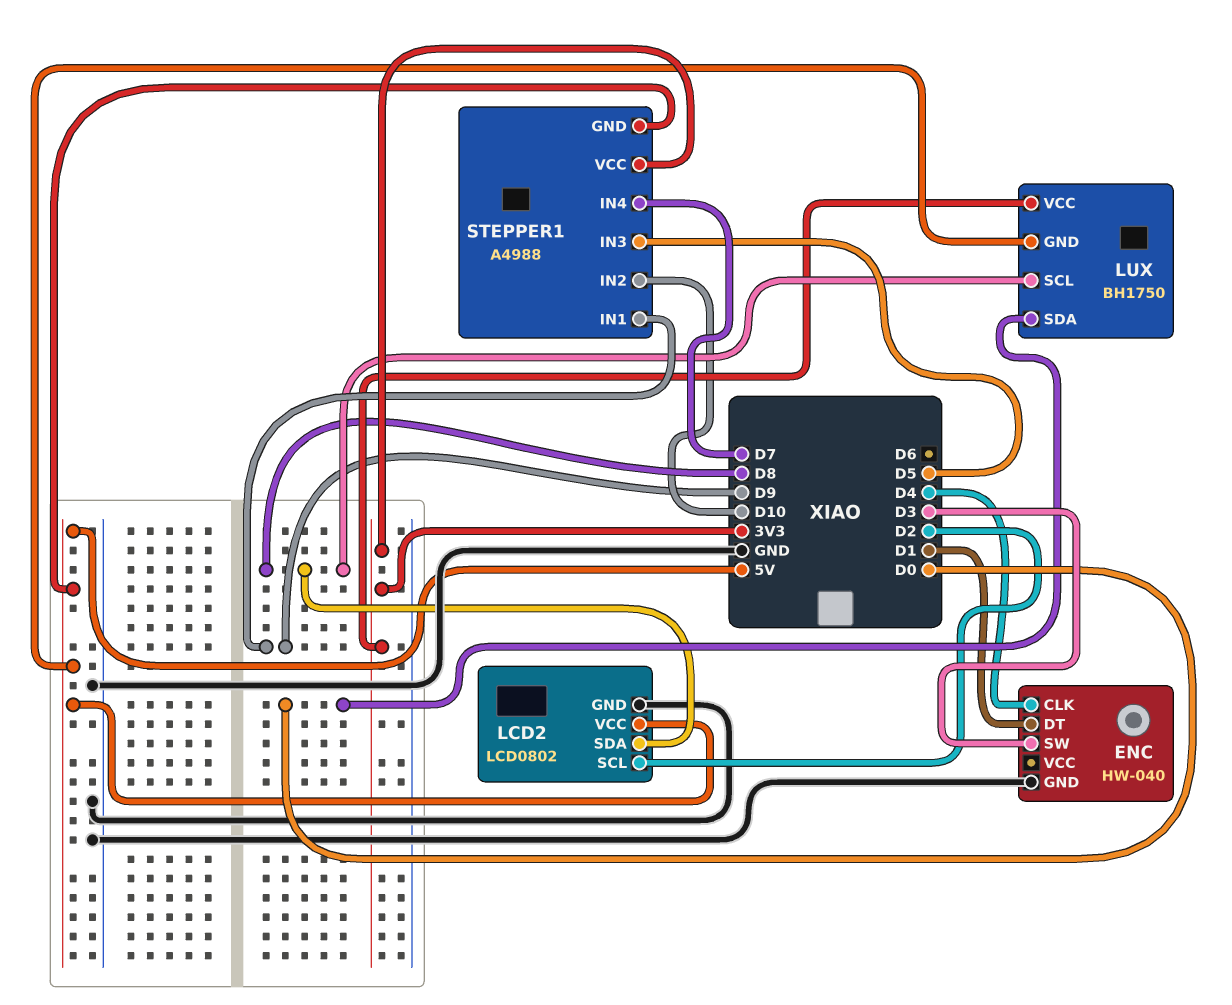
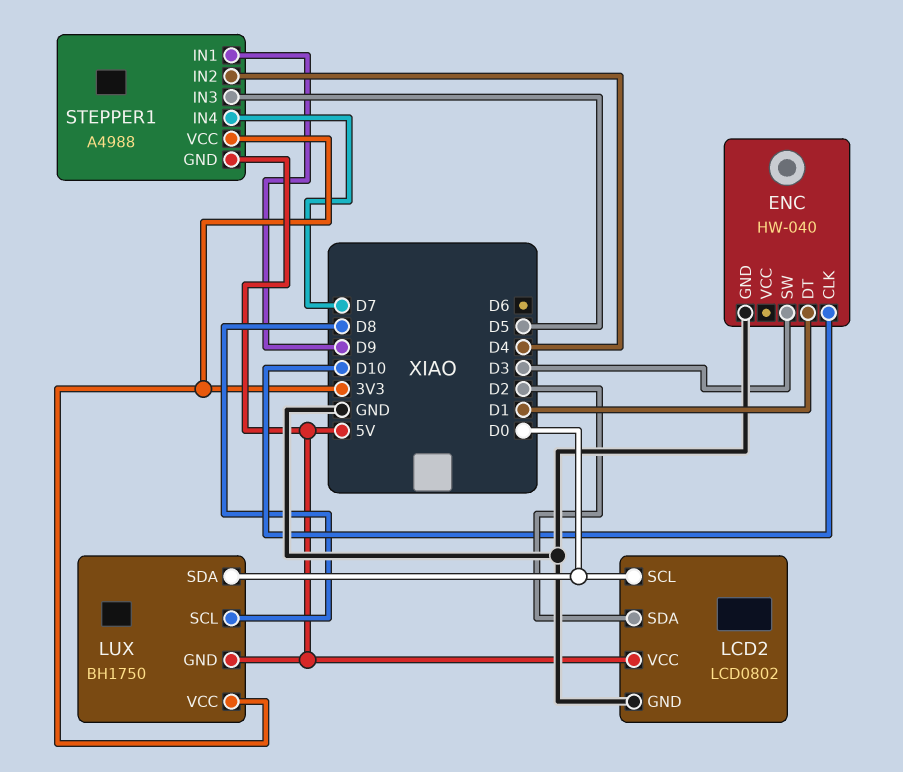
ENC pin CLK: D4 -> D10
LCD2 pin SCL: D2 -> D0
LCD2 pin SDA: D8 -> D2
STEPPER1 pin IN2: D10 -> D4

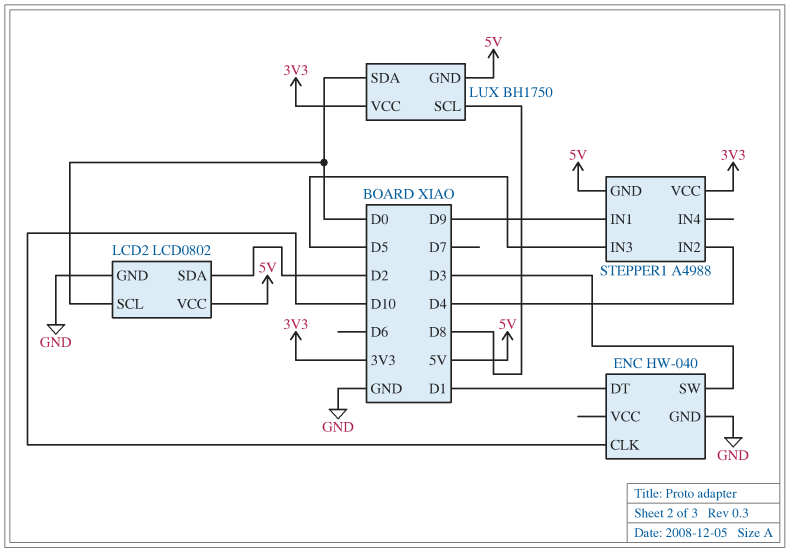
STEPPER1 pin IN4: D7 -> none

